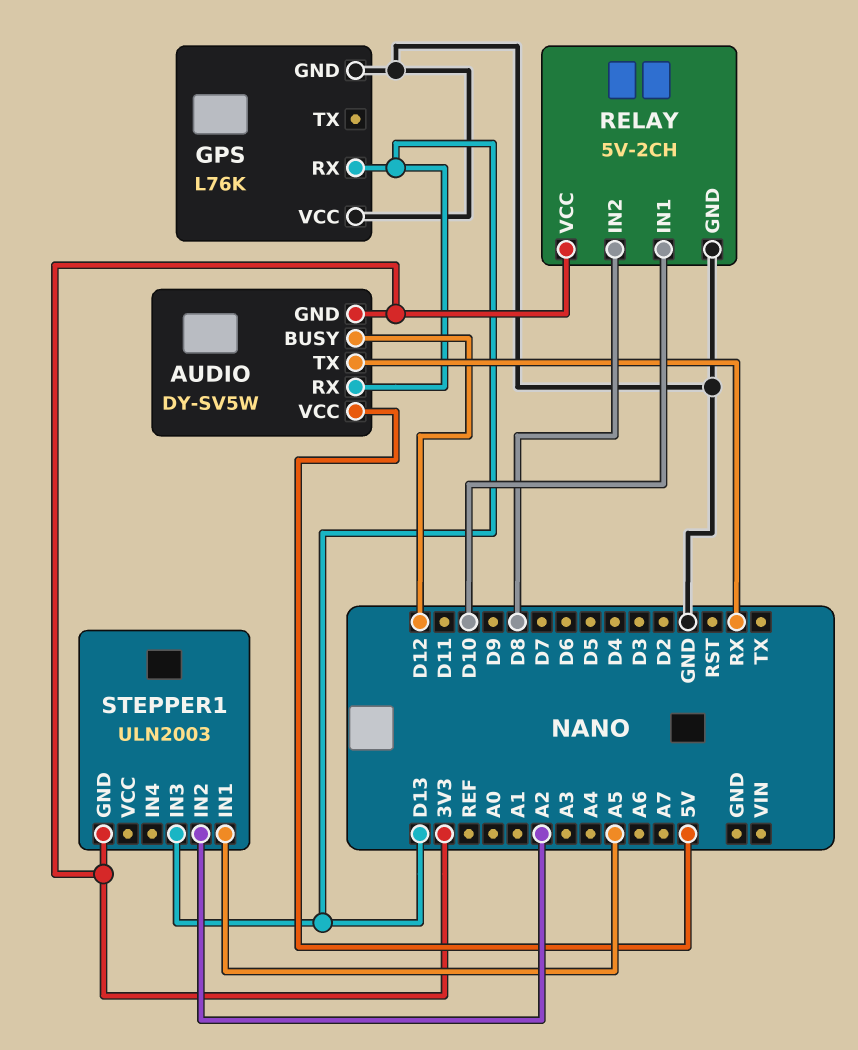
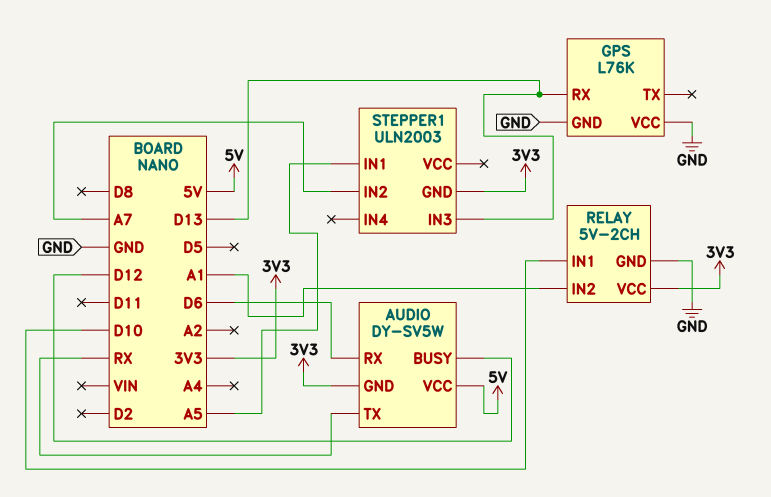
AUDIO pin RX: D13 -> D6
RELAY pin IN2: D8 -> A1
STEPPER1 pin IN2: A2 -> A7

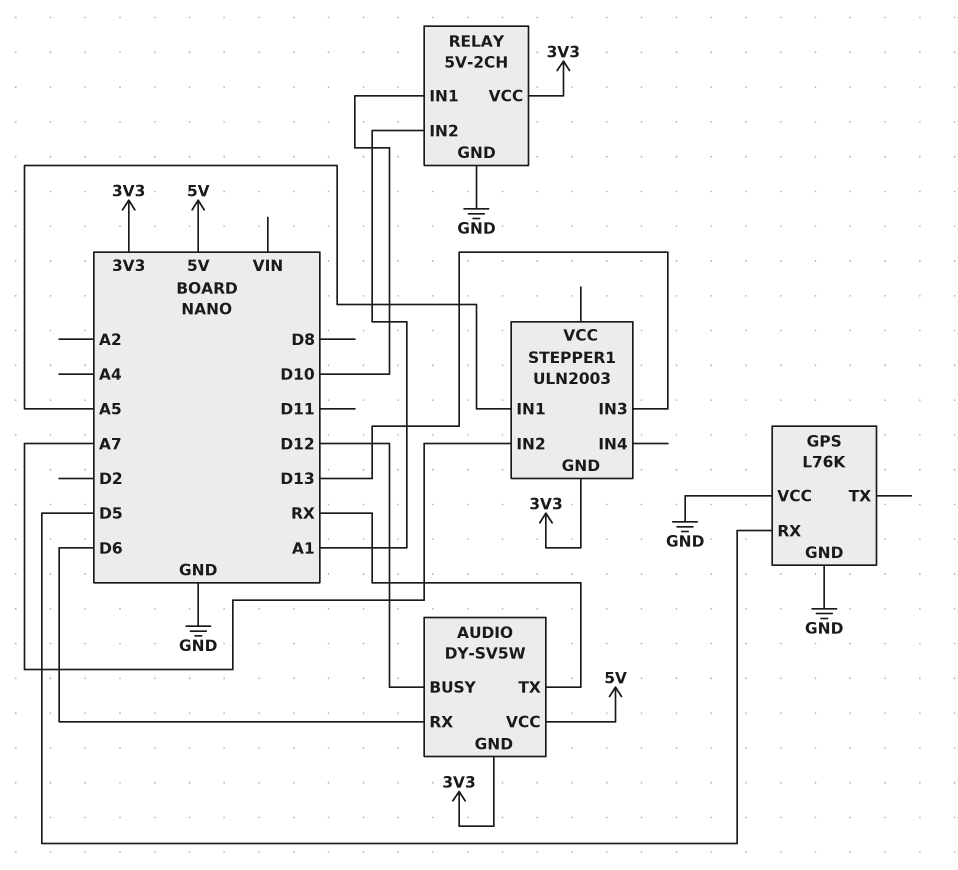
GPS pin RX: D13 -> D5

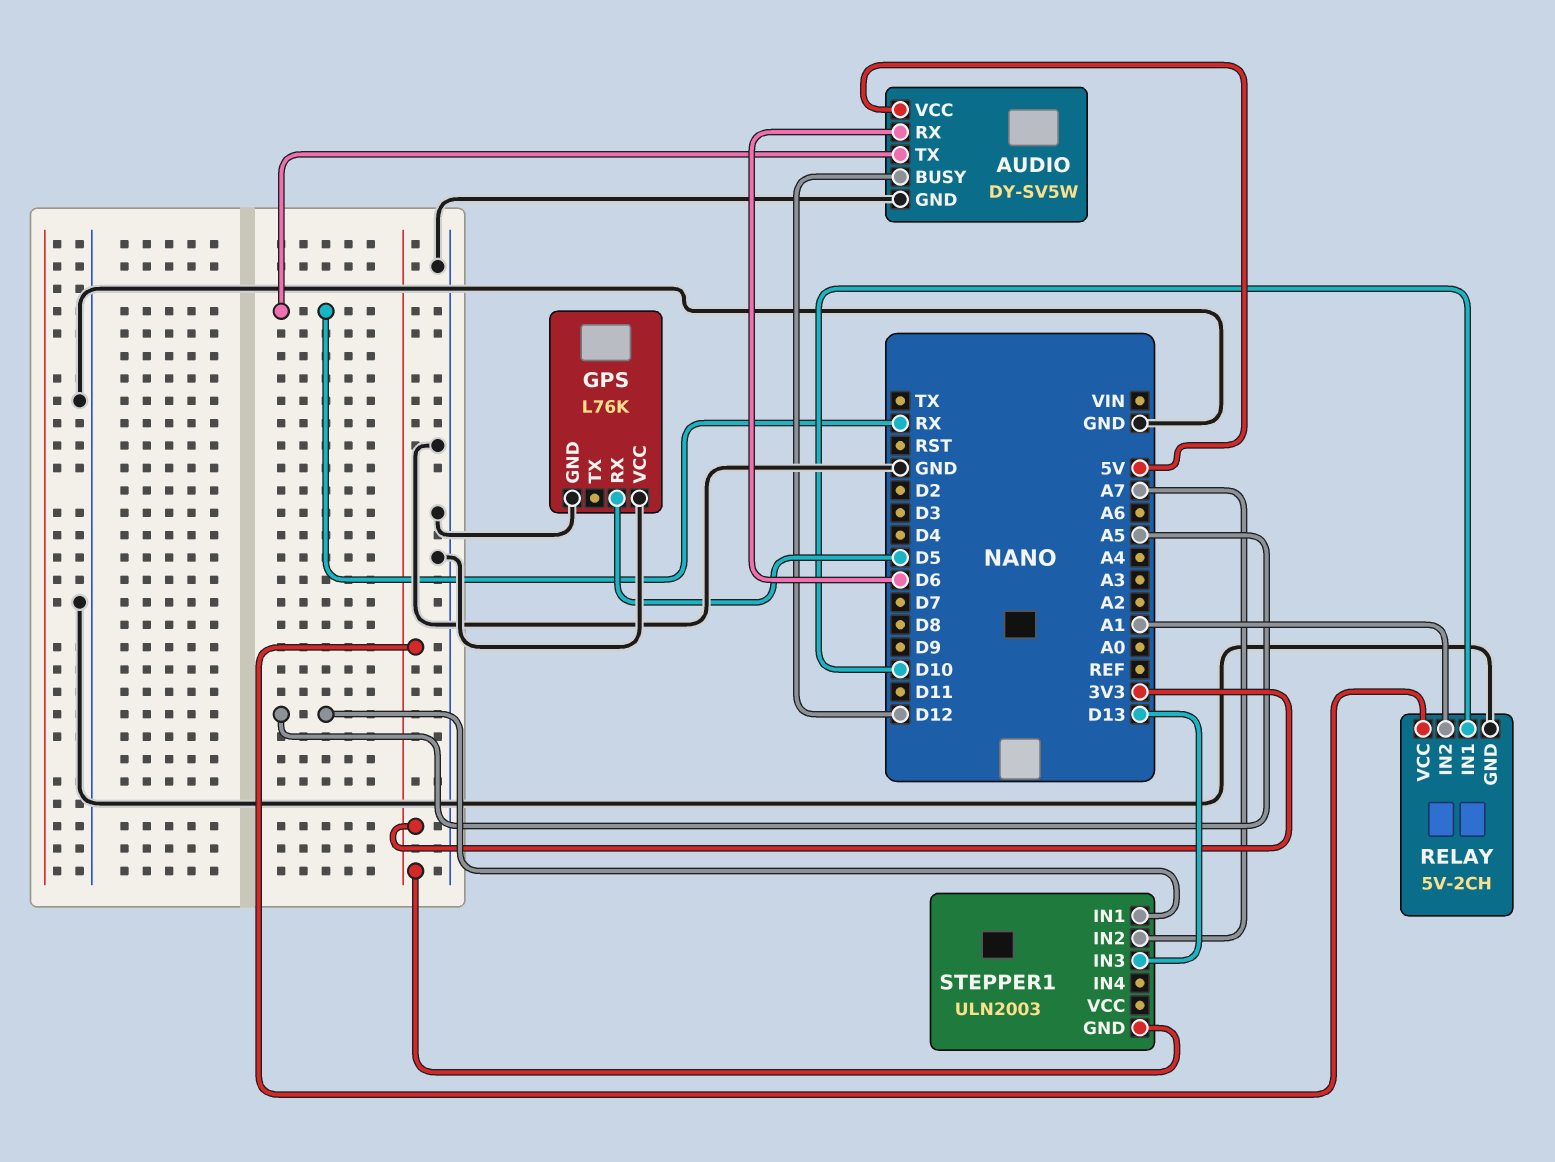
AUDIO pin GND: 3V3 -> GND

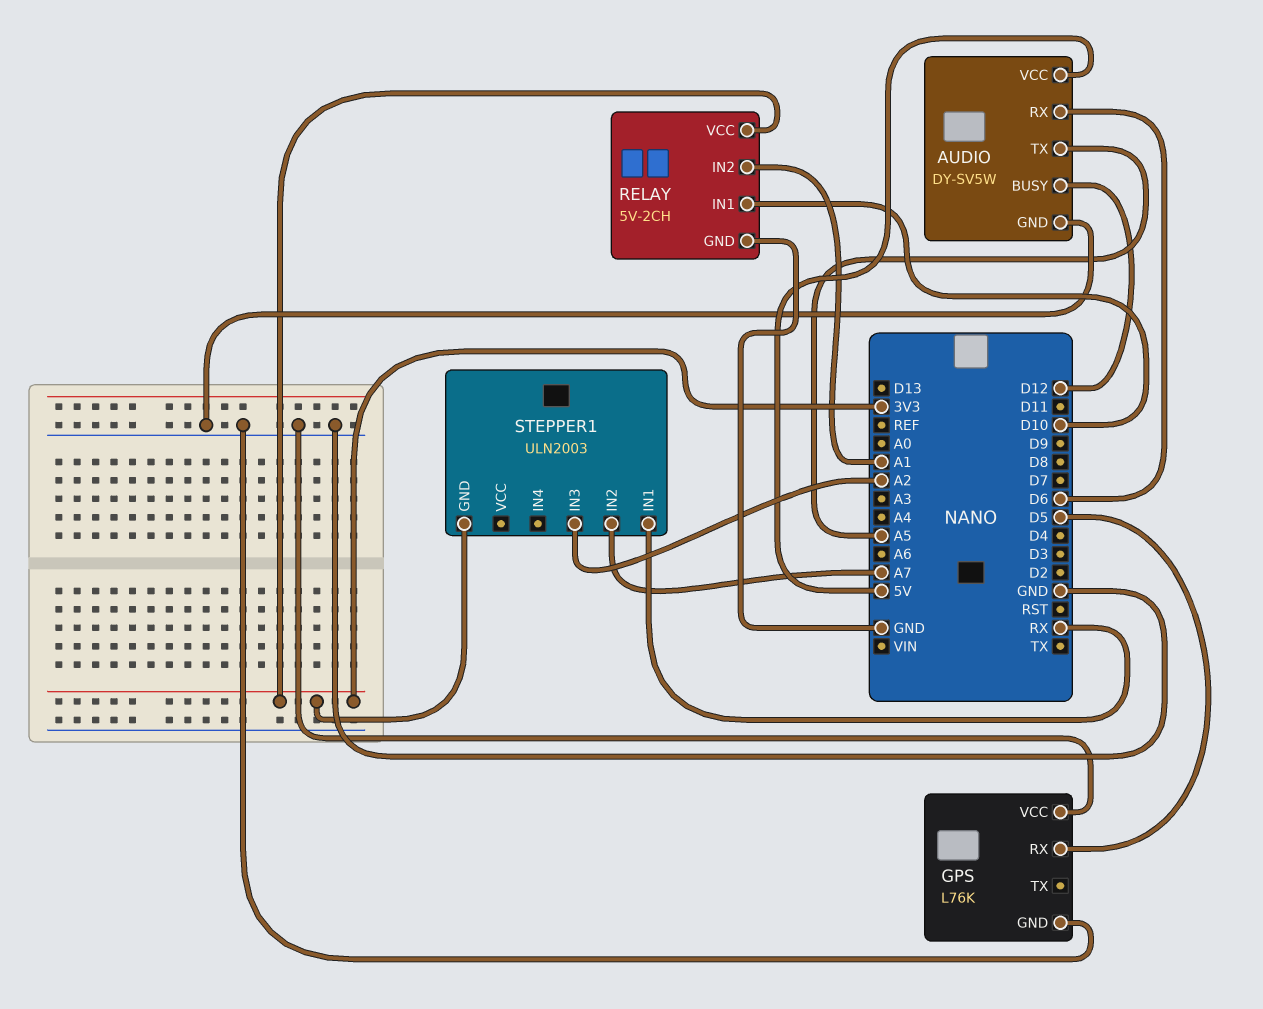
AUDIO pin TX: RX -> A5
STEPPER1 pin IN1: A5 -> RX
STEPPER1 pin IN3: D13 -> A2

